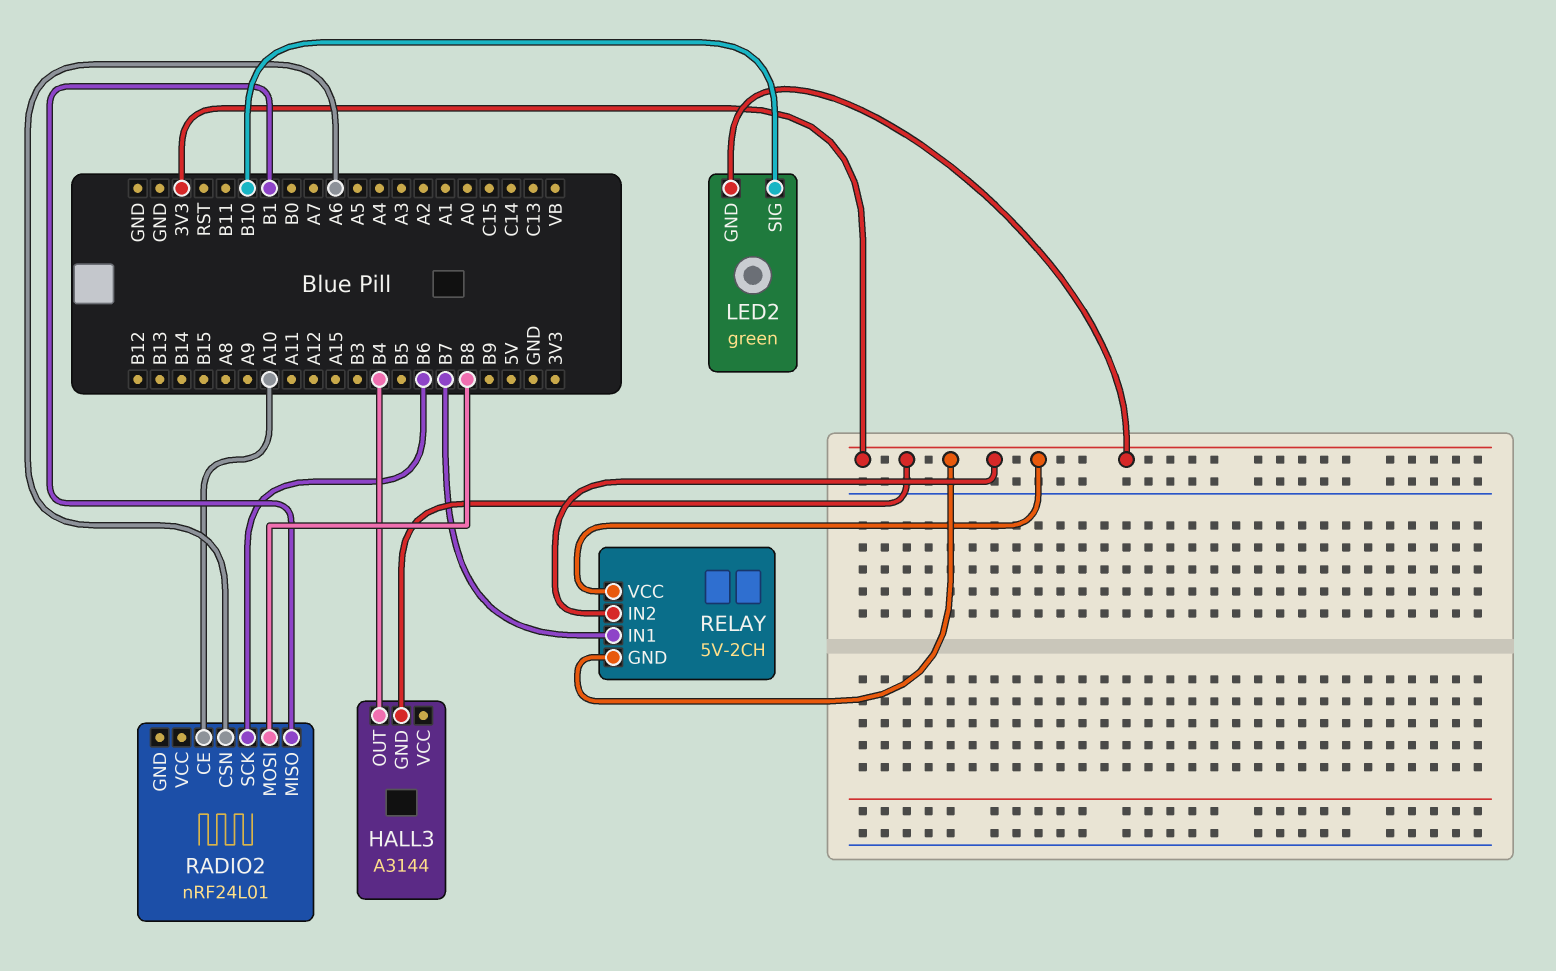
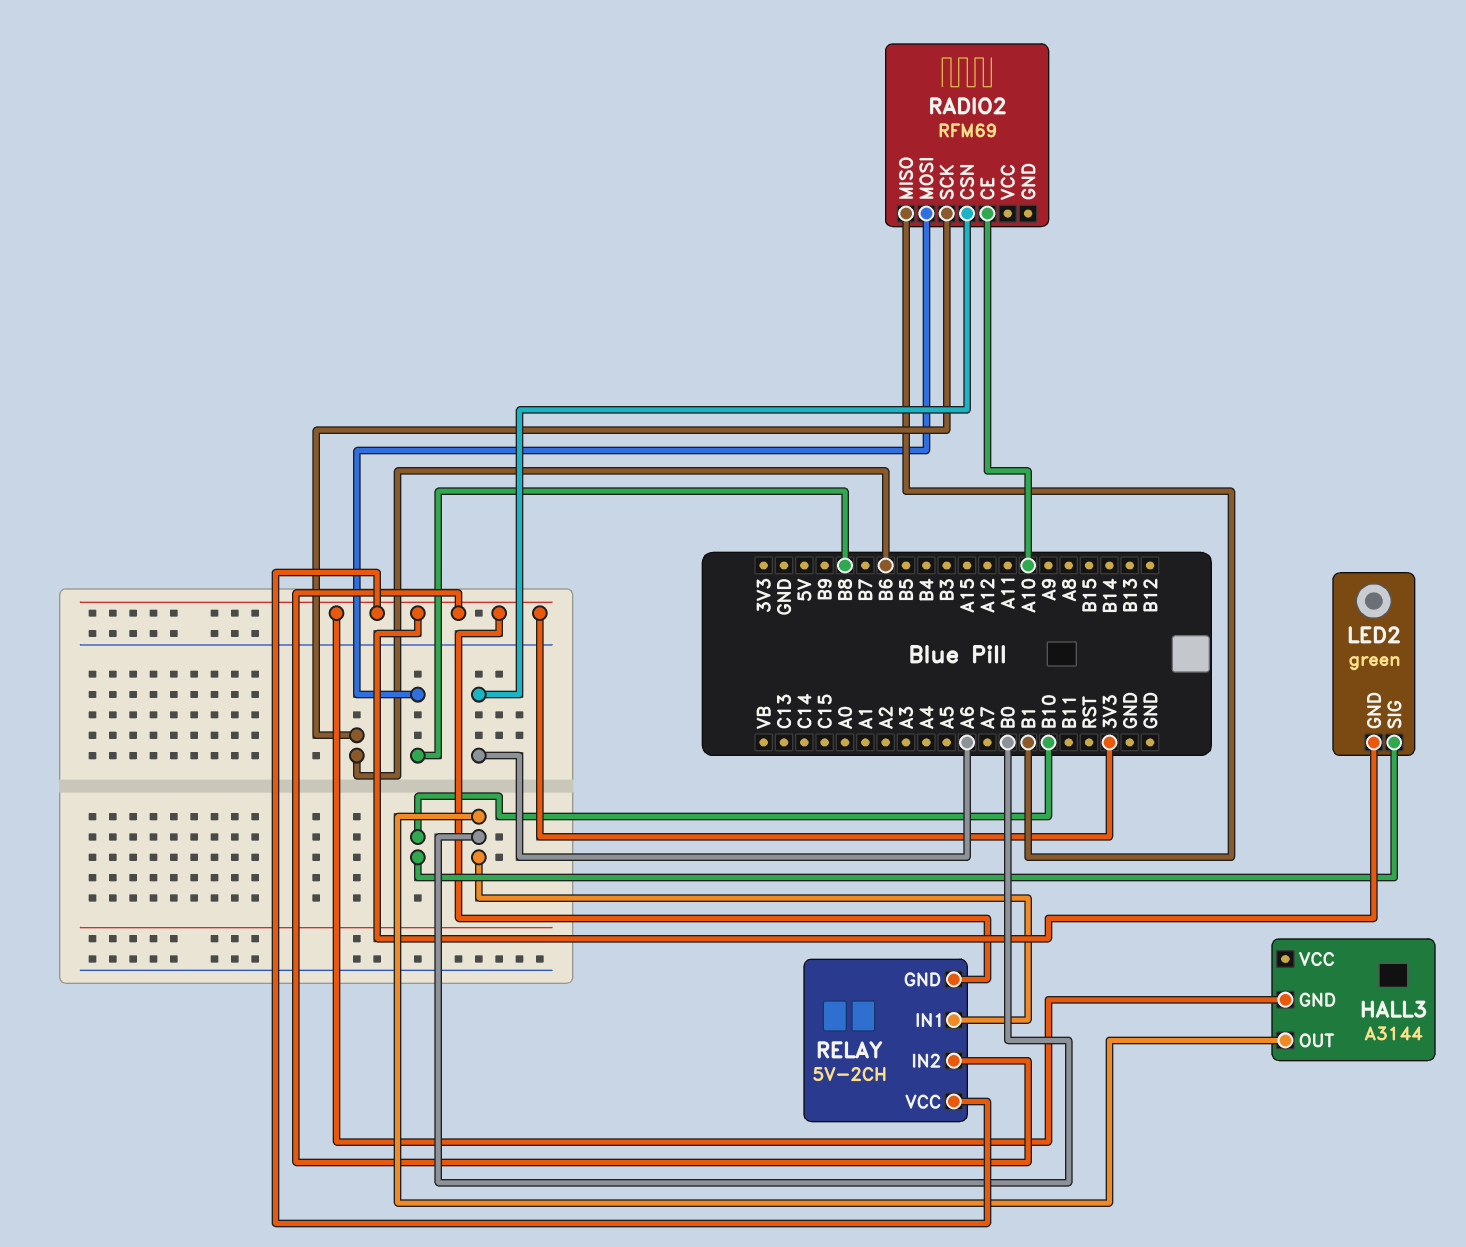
HALL3 pin OUT: B4 -> B0
RADIO2: nRF24L01 -> RFM69
RELAY pin IN1: B7 -> B0

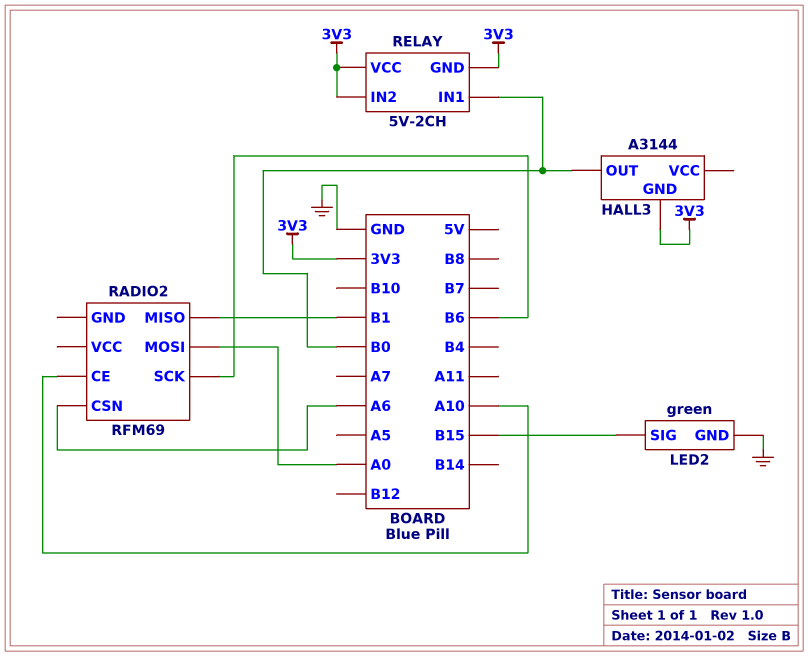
LED2 pin GND: 3V3 -> GND
LED2 pin SIG: B10 -> B15
RADIO2 pin MOSI: B8 -> A0

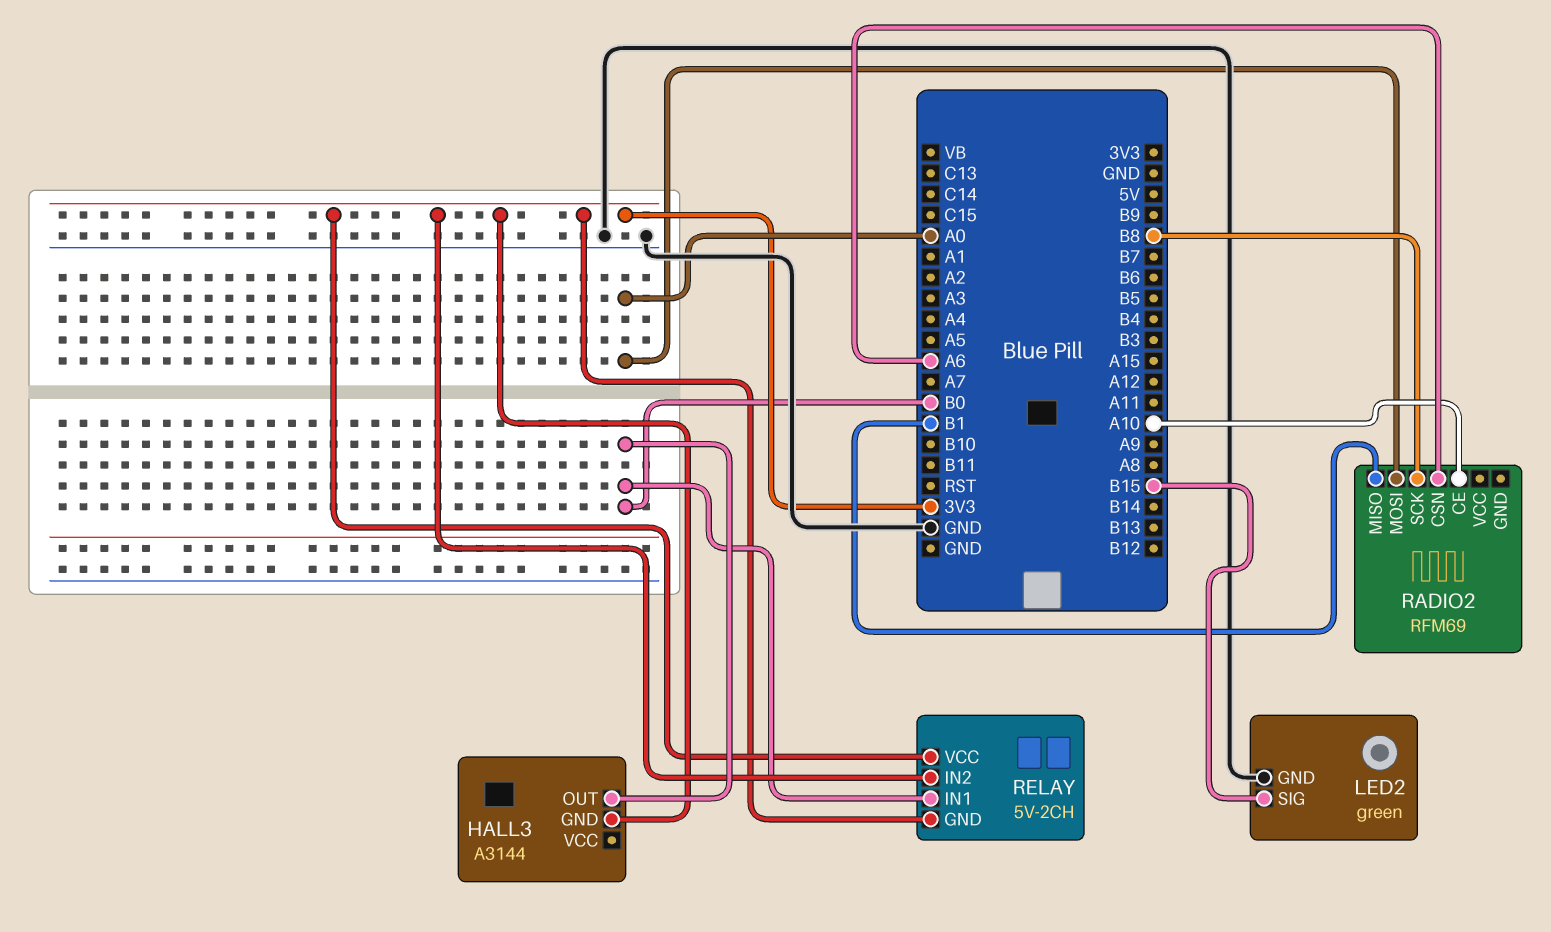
RADIO2 pin SCK: B6 -> B8

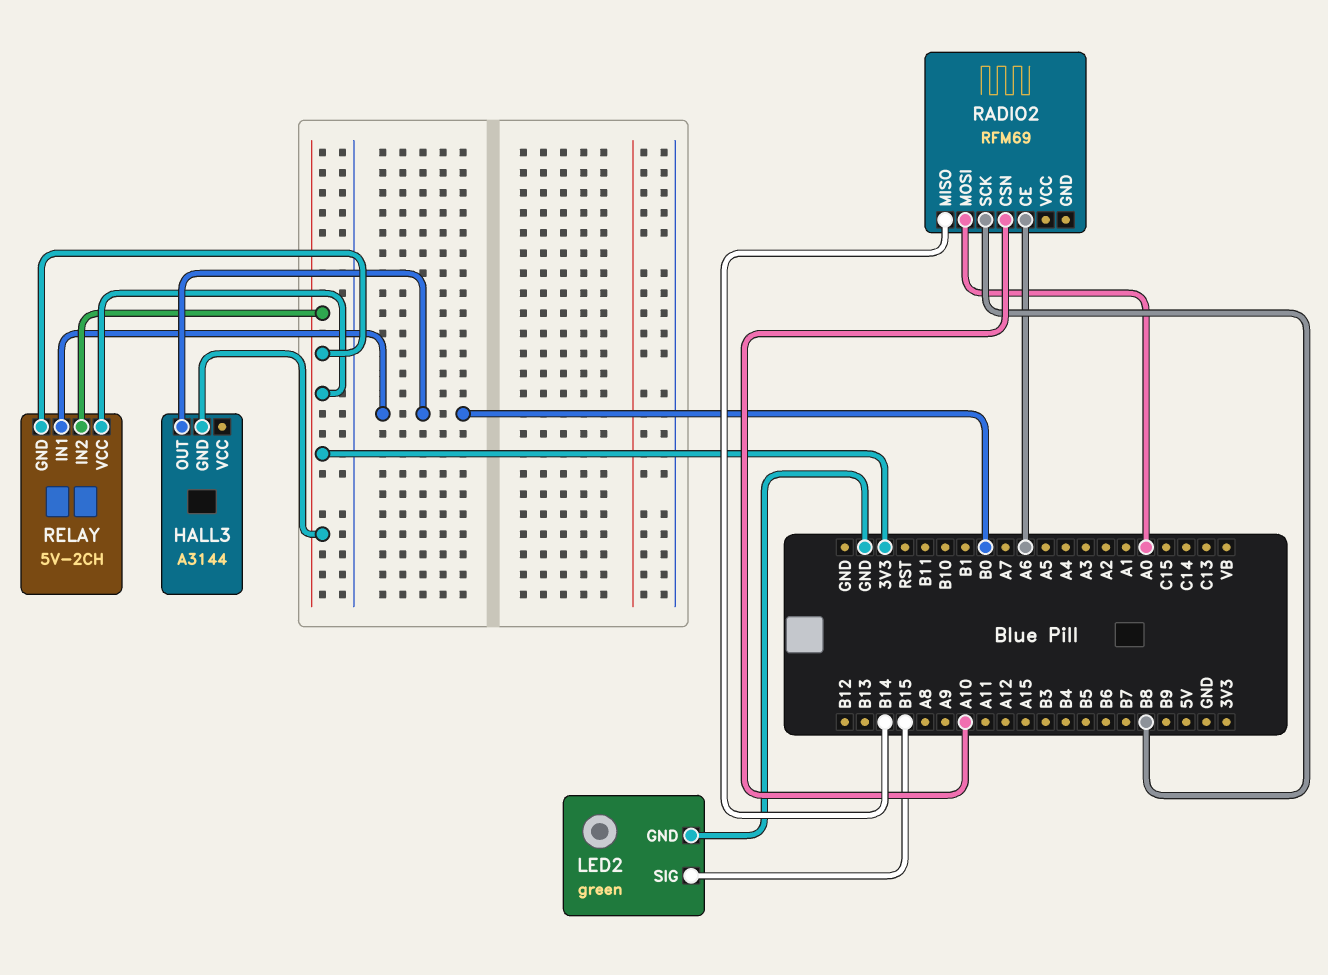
RADIO2 pin CE: A10 -> A6
RADIO2 pin CSN: A6 -> A10
RADIO2 pin MISO: B1 -> B14

